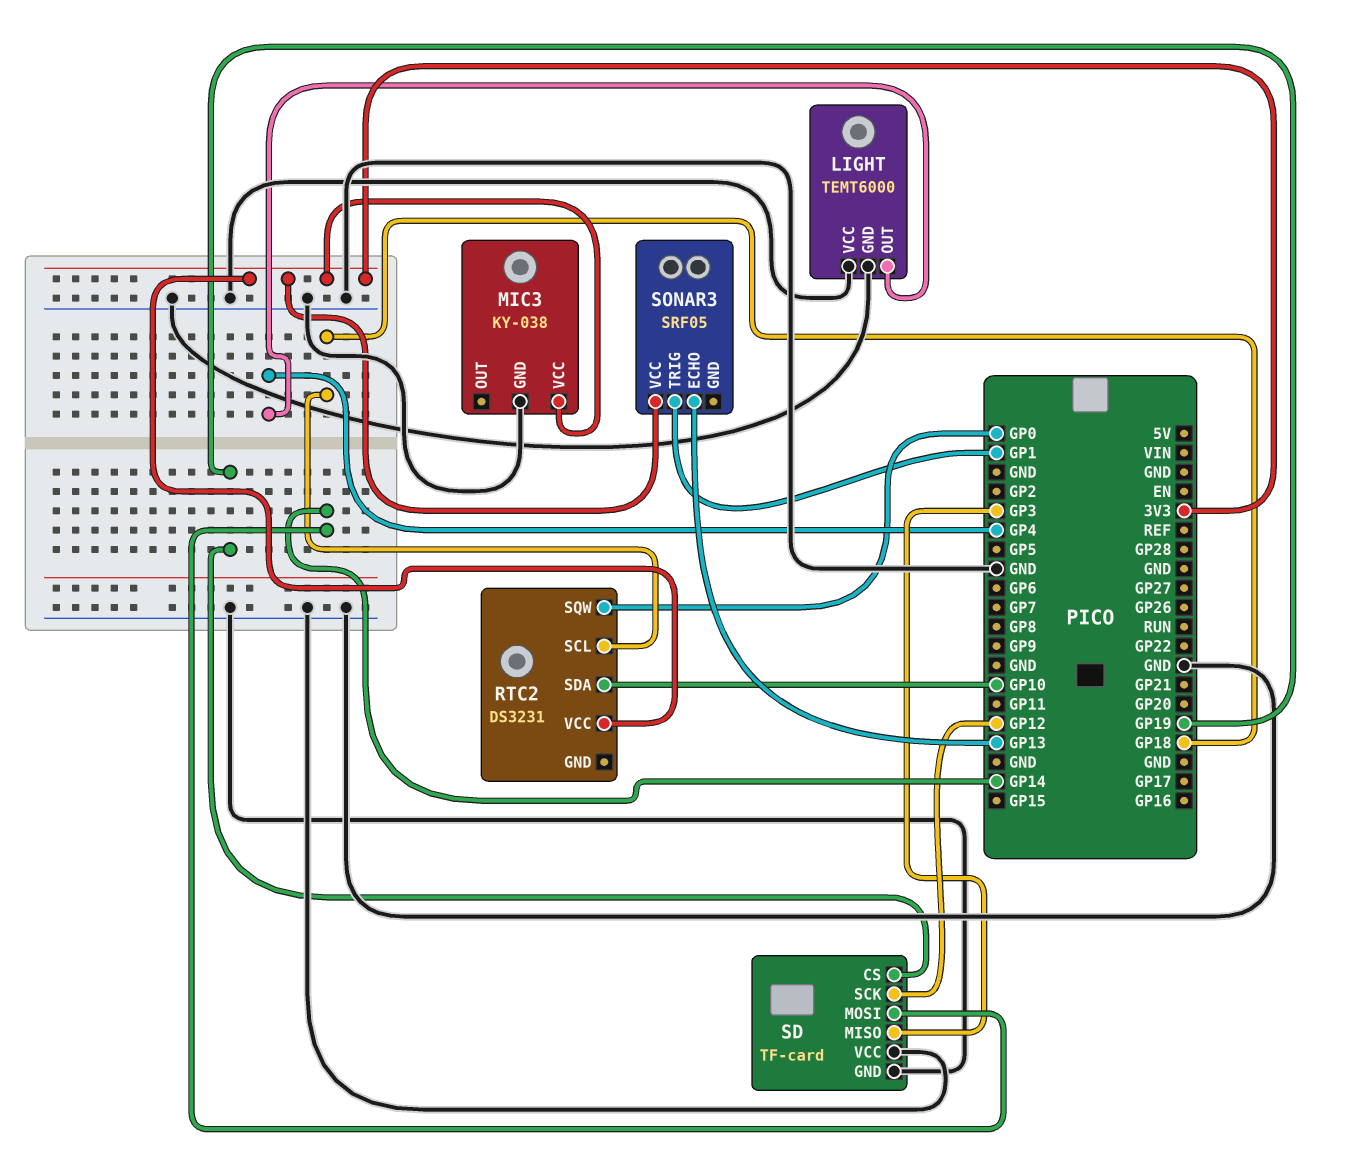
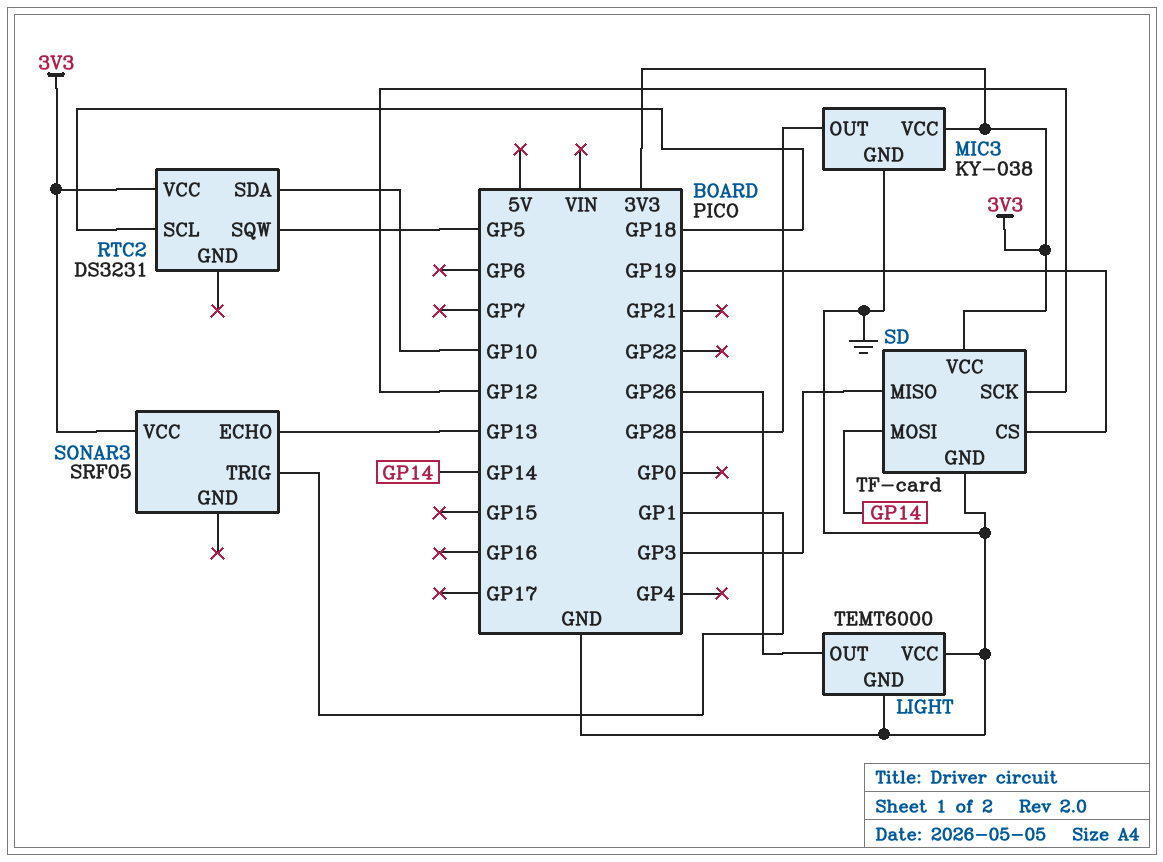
LIGHT pin OUT: GP4 -> GP26
MIC3 pin OUT: none -> GP28
RTC2 pin SQW: GP0 -> GP5
SD pin VCC: GND -> 3V3

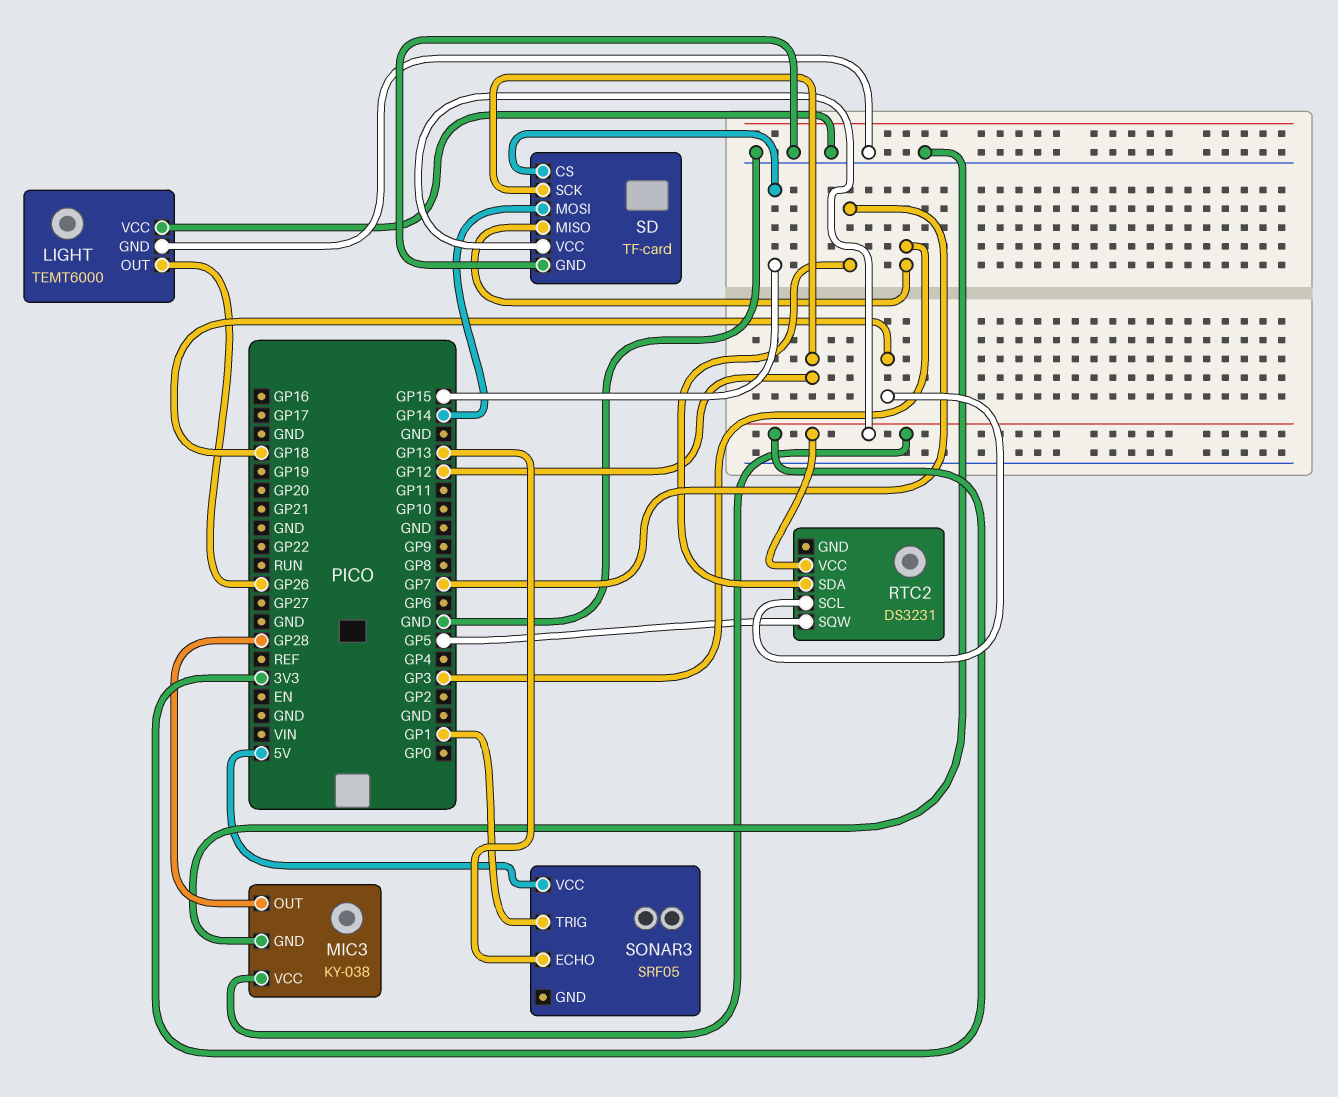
RTC2 pin SDA: GP10 -> GP7
SD pin CS: GP19 -> GP15
SONAR3 pin VCC: 3V3 -> 5V

